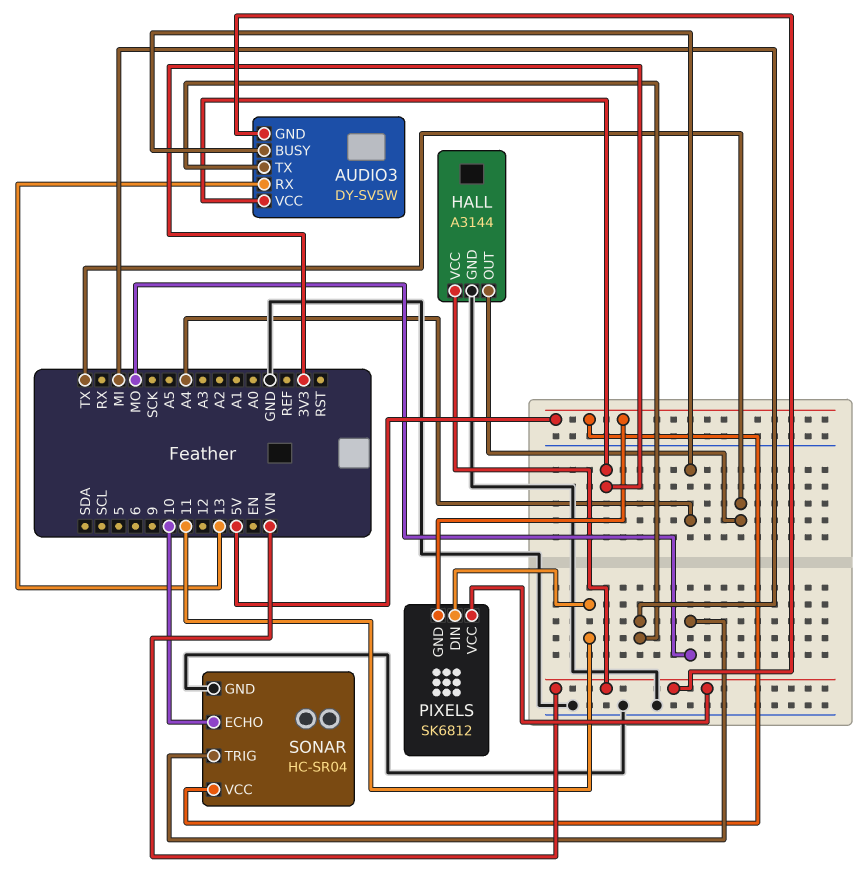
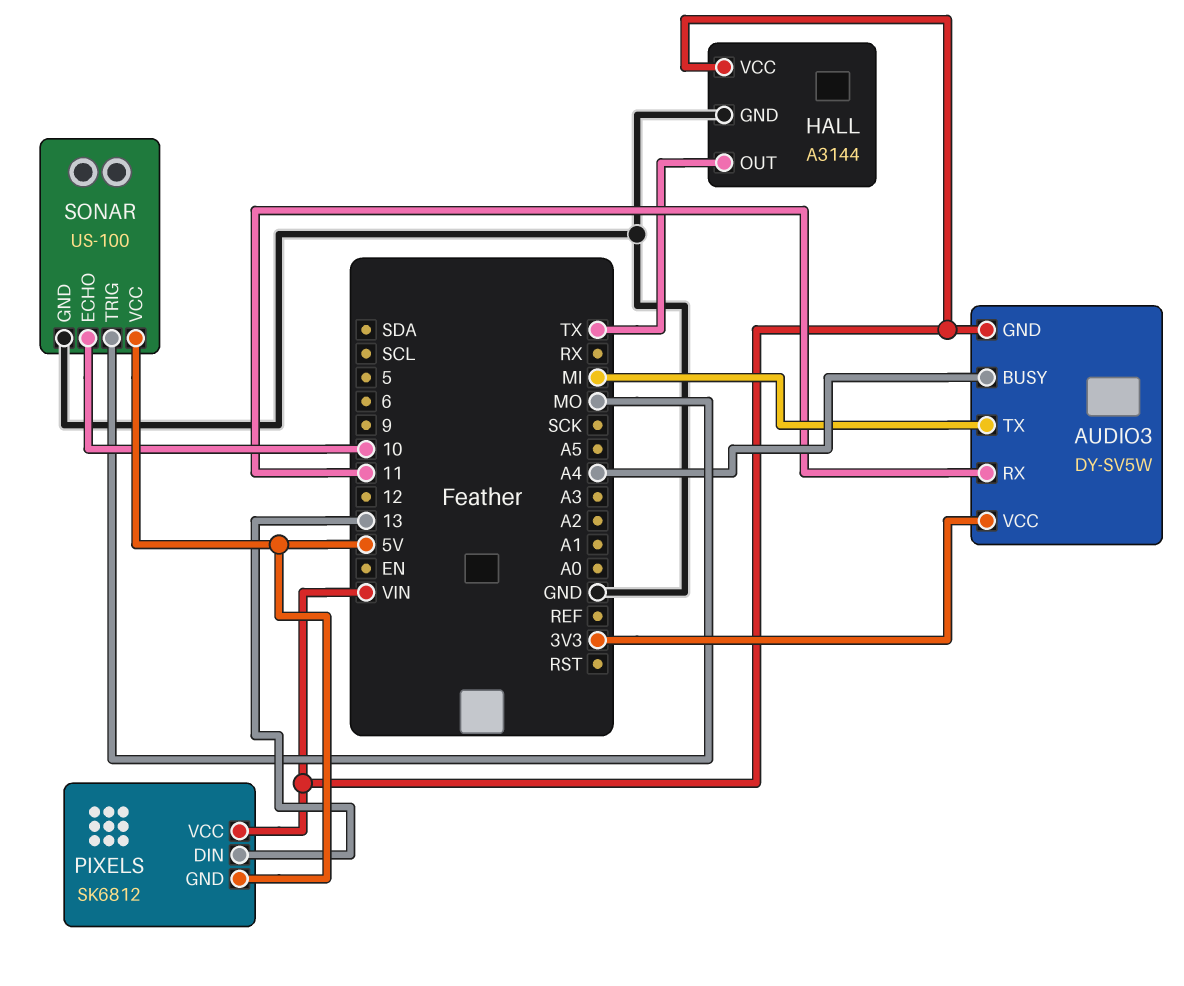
AUDIO3 pin RX: 13 -> 11
PIXELS pin DIN: 11 -> 13
SONAR: HC-SR04 -> US-100

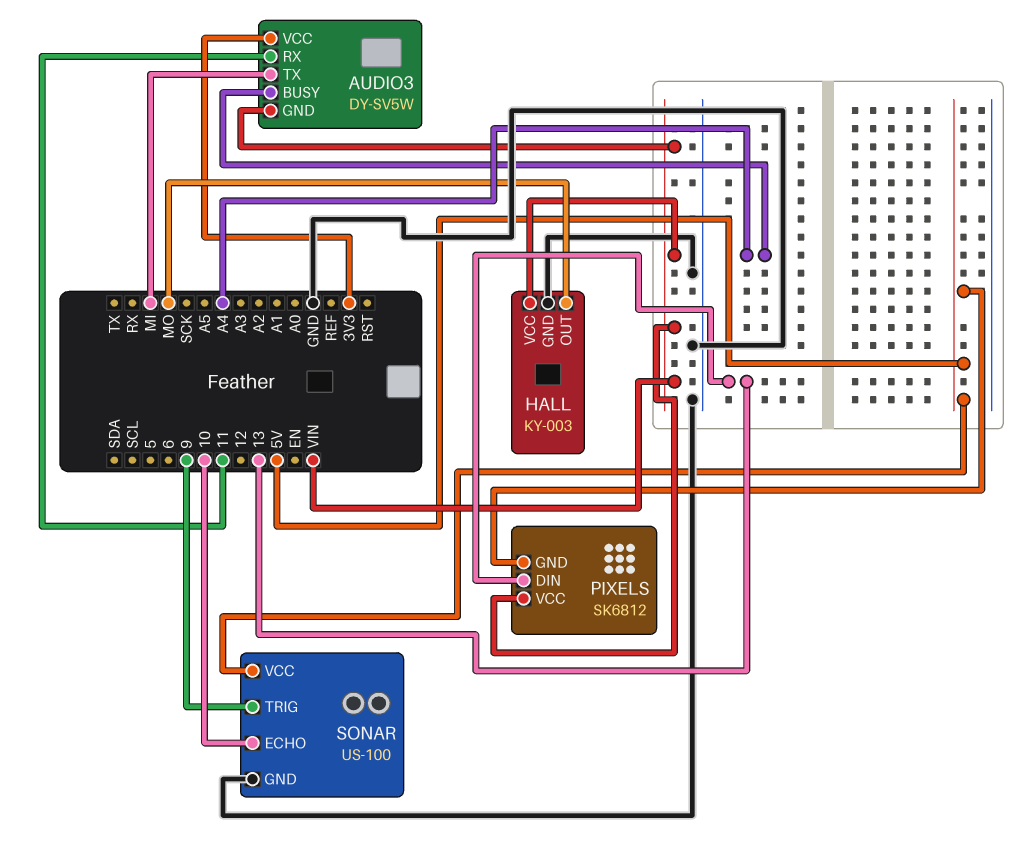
HALL: A3144 -> KY-003
HALL pin OUT: TX -> MO
SONAR pin TRIG: MO -> 9

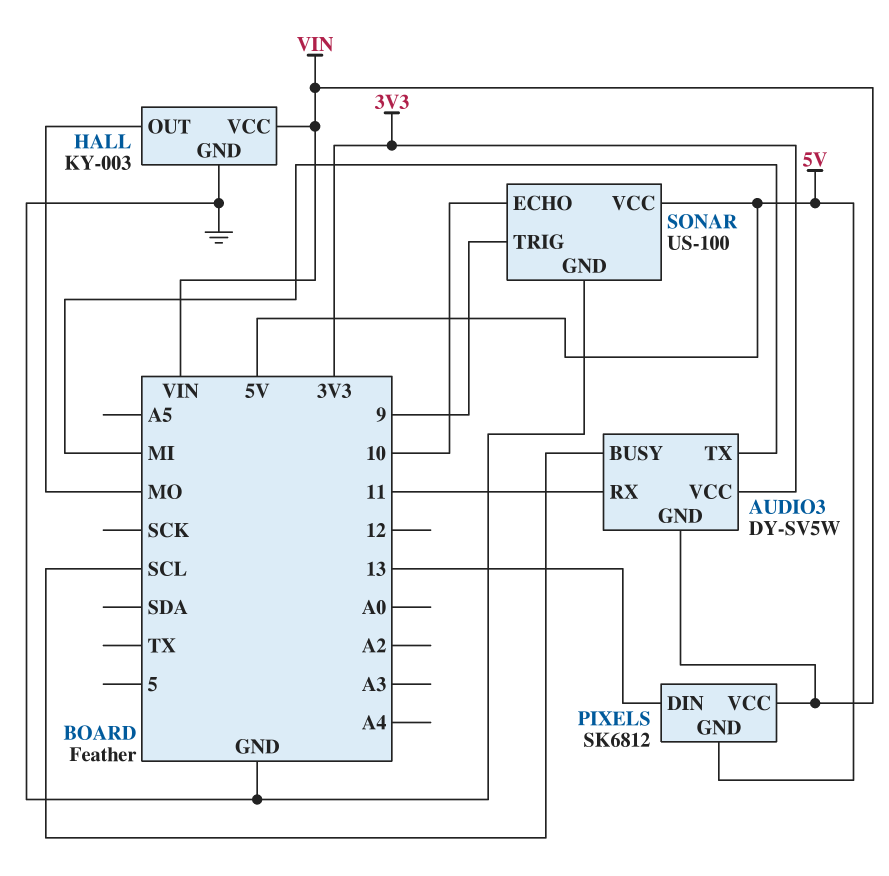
AUDIO3 pin BUSY: A4 -> SCL

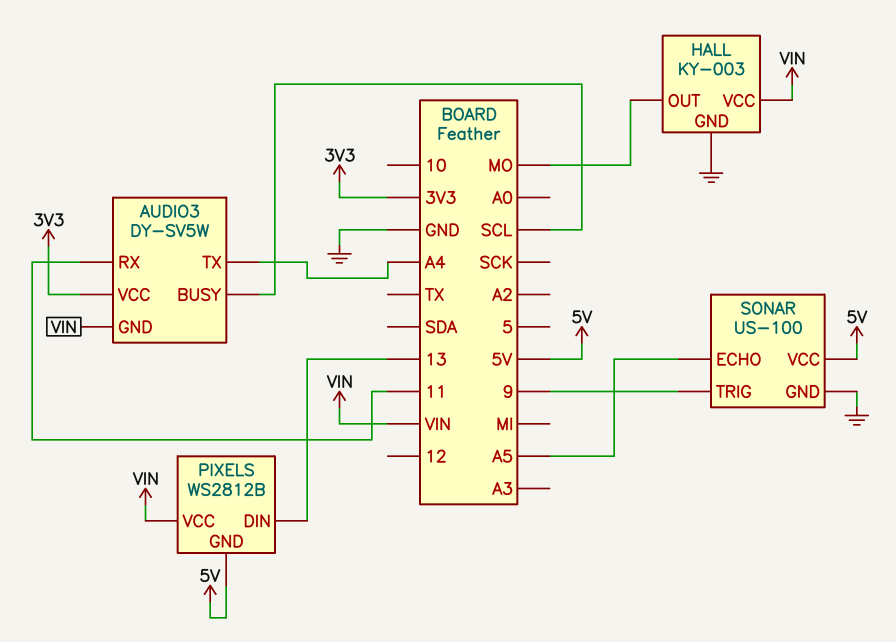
AUDIO3 pin TX: MI -> A4
PIXELS: SK6812 -> WS2812B
SONAR pin ECHO: 10 -> A5

